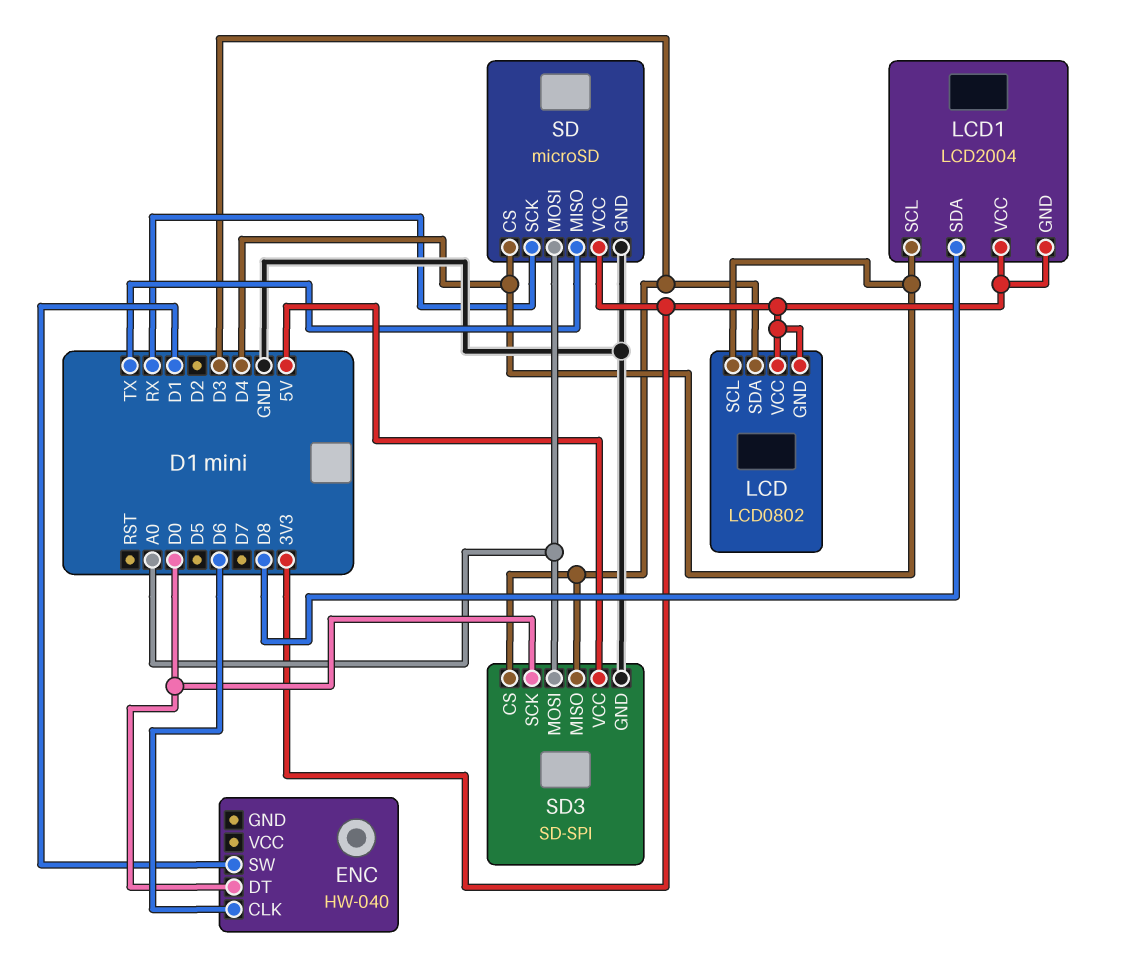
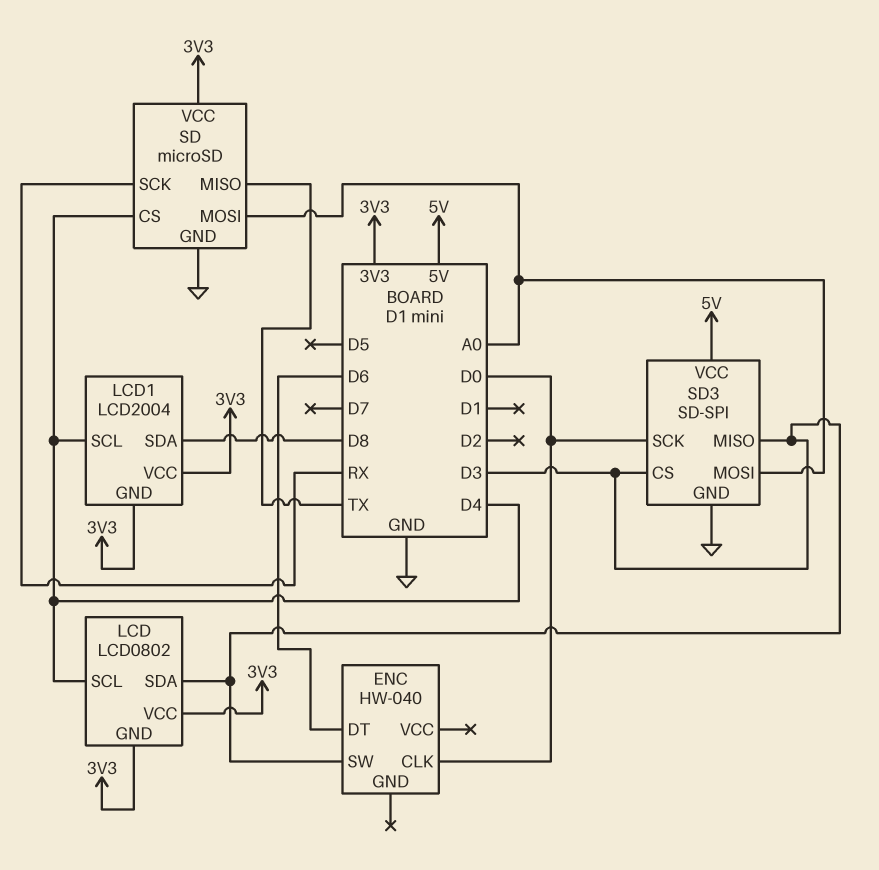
ENC pin CLK: D6 -> D0
ENC pin DT: D0 -> D6
ENC pin SW: D1 -> D3

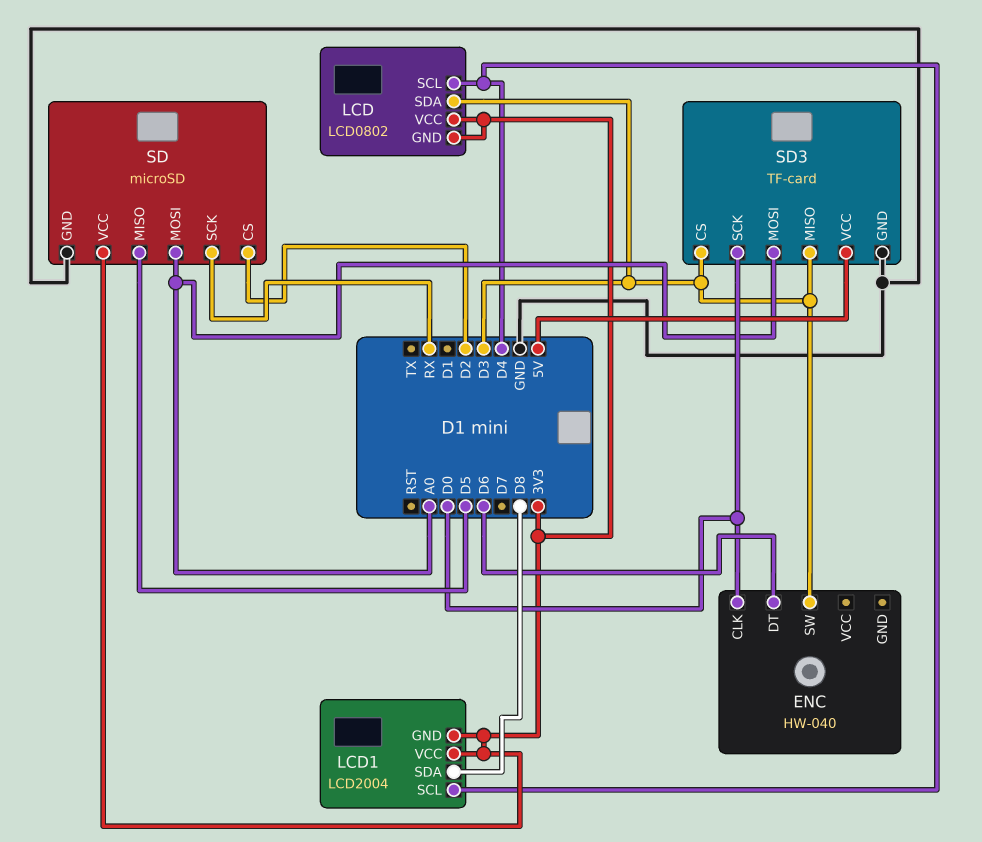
SD pin CS: D4 -> D2
SD pin MISO: TX -> D5
SD3: SD-SPI -> TF-card

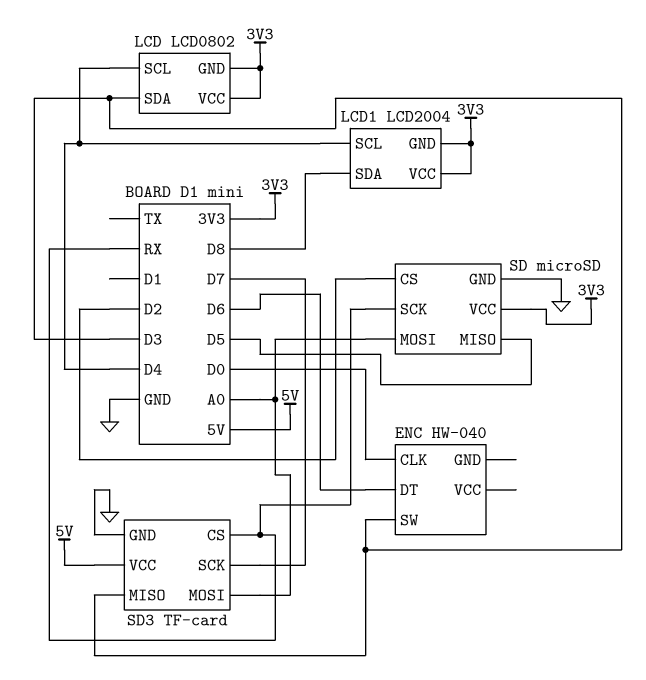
SD3 pin CS: D3 -> RX
SD3 pin SCK: D0 -> D7

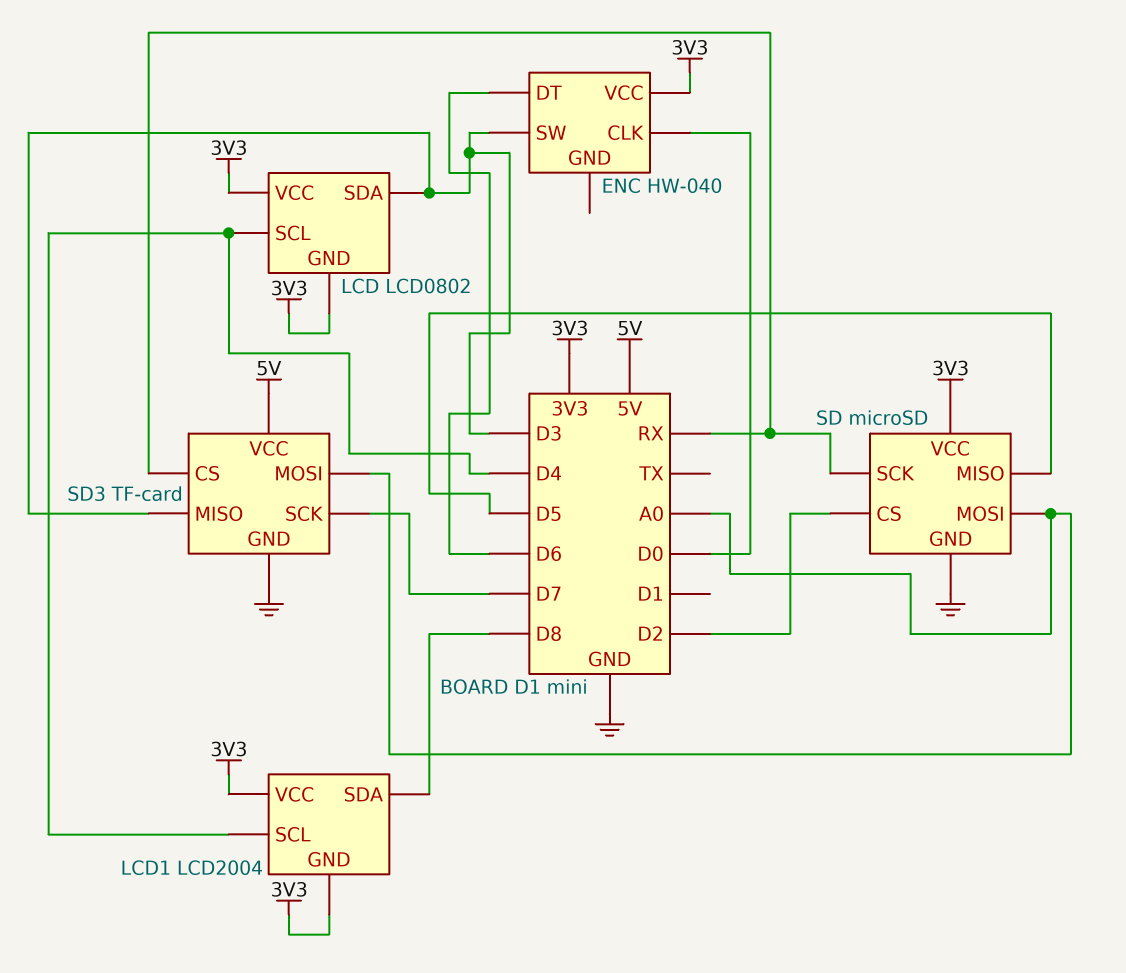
ENC pin VCC: none -> 3V3

